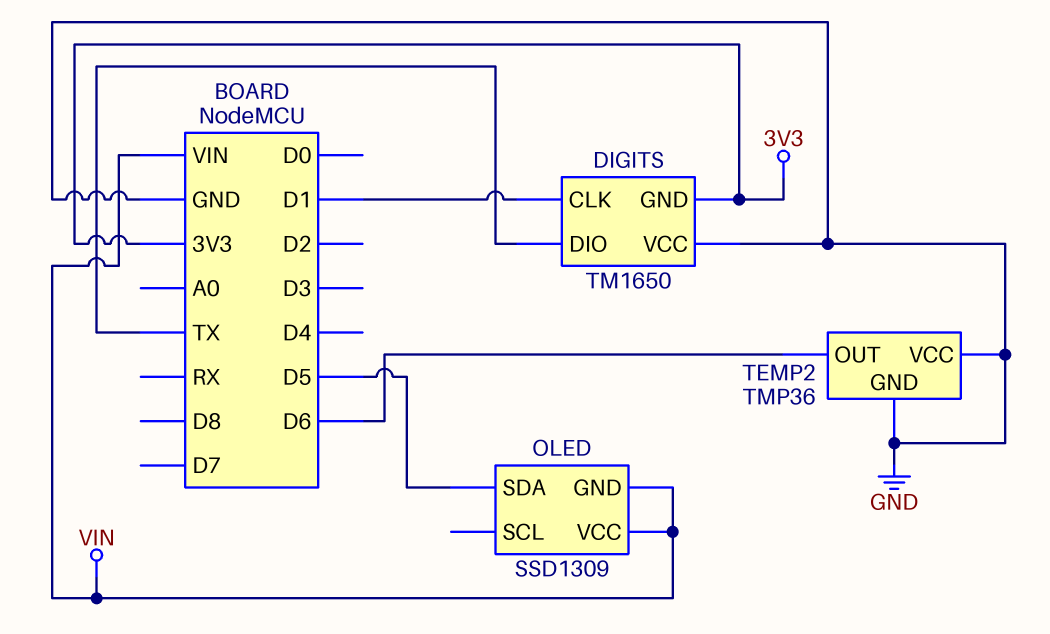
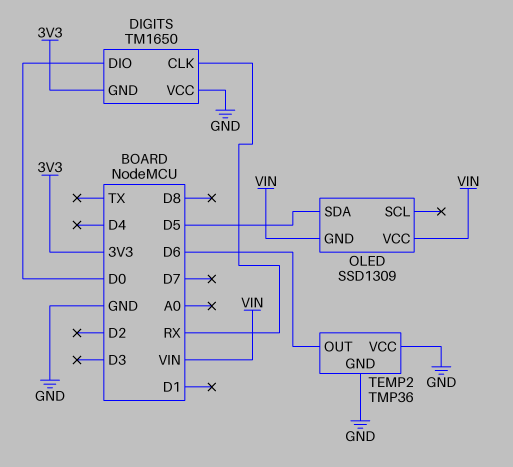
DIGITS pin CLK: D1 -> RX
DIGITS pin DIO: TX -> D0

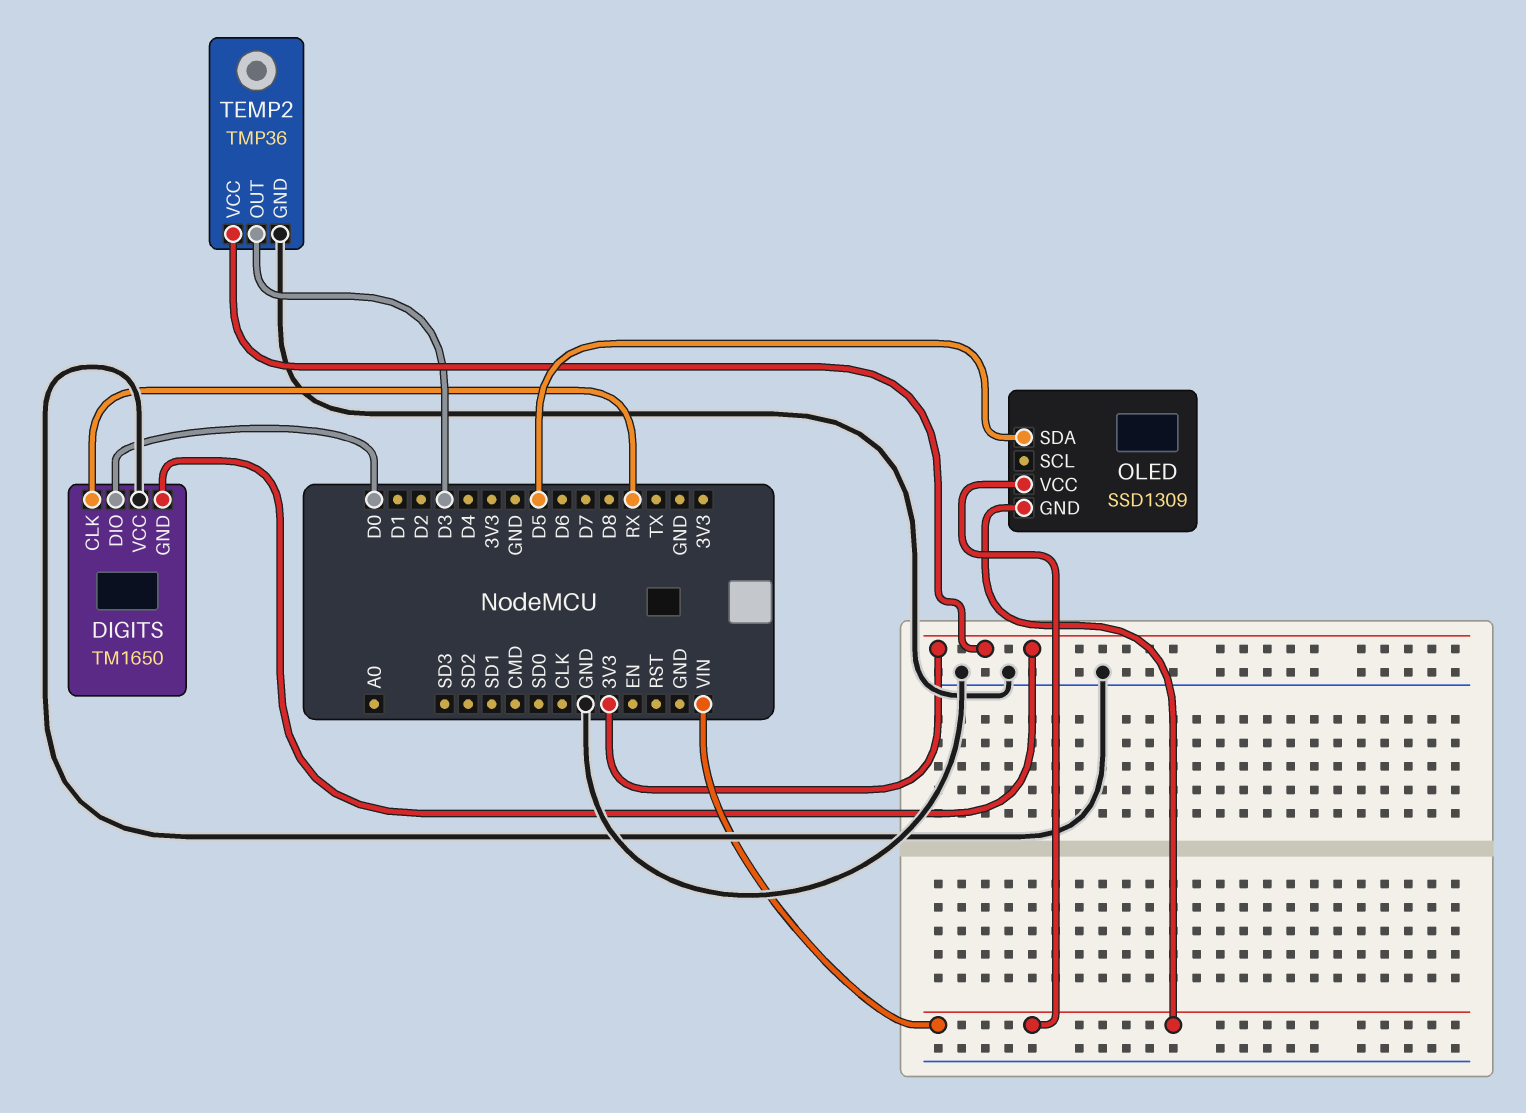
TEMP2 pin OUT: D6 -> D3
TEMP2 pin VCC: GND -> 3V3

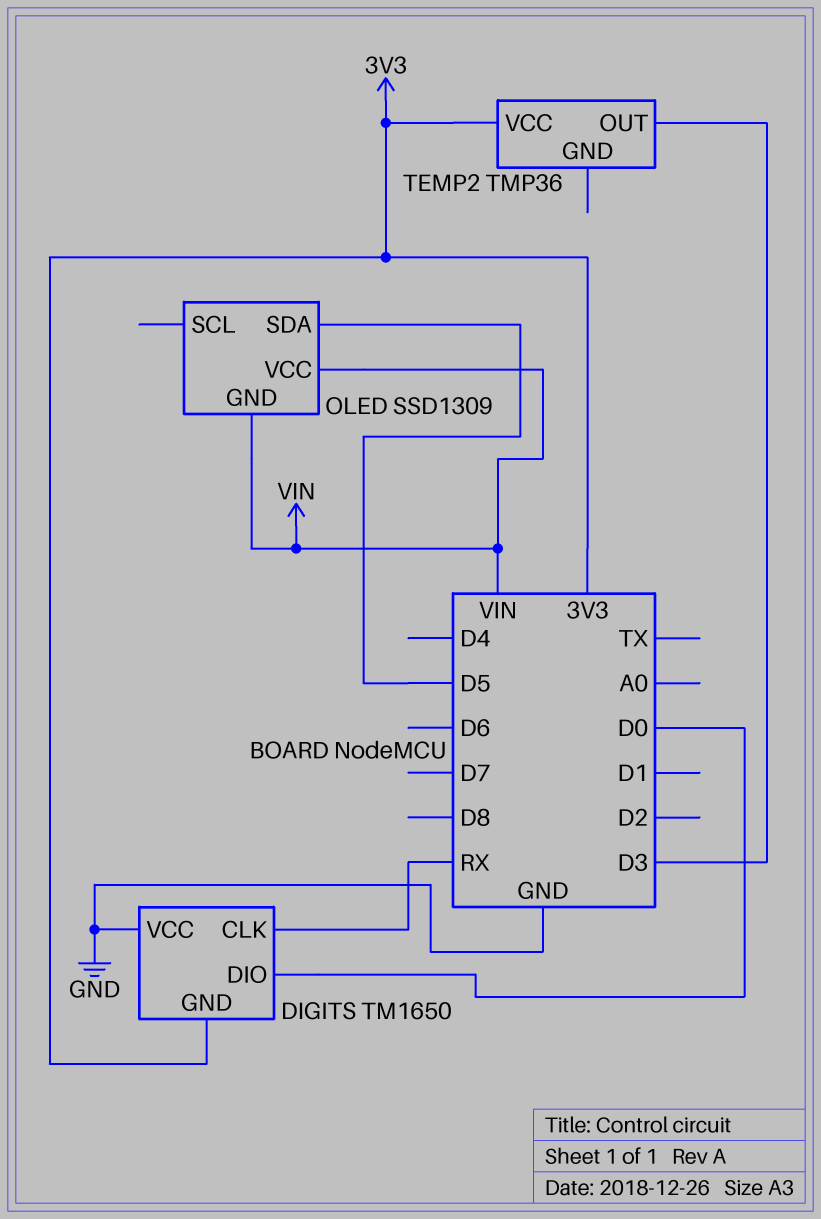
TEMP2 pin GND: GND -> none

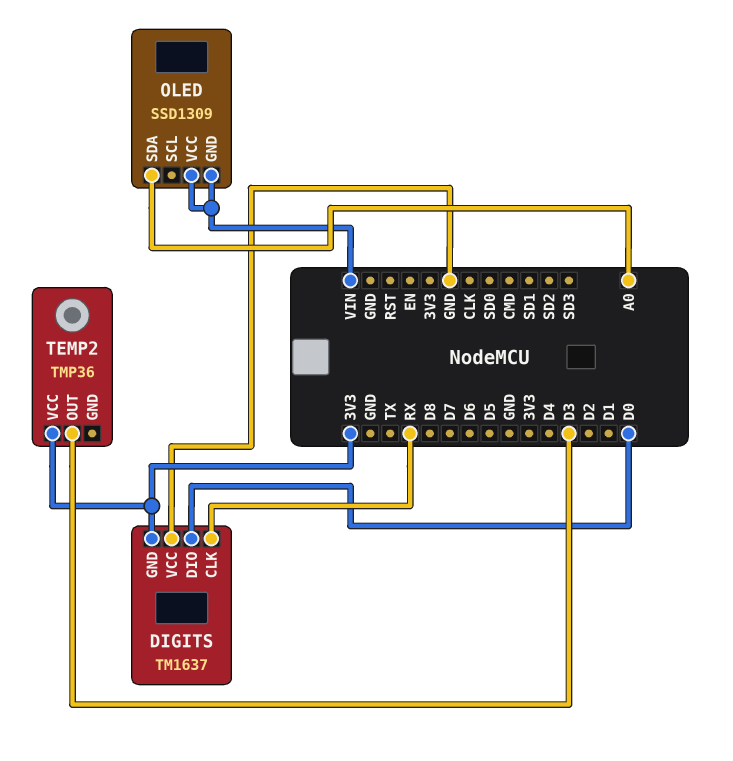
DIGITS: TM1650 -> TM1637
OLED pin SDA: D5 -> A0

